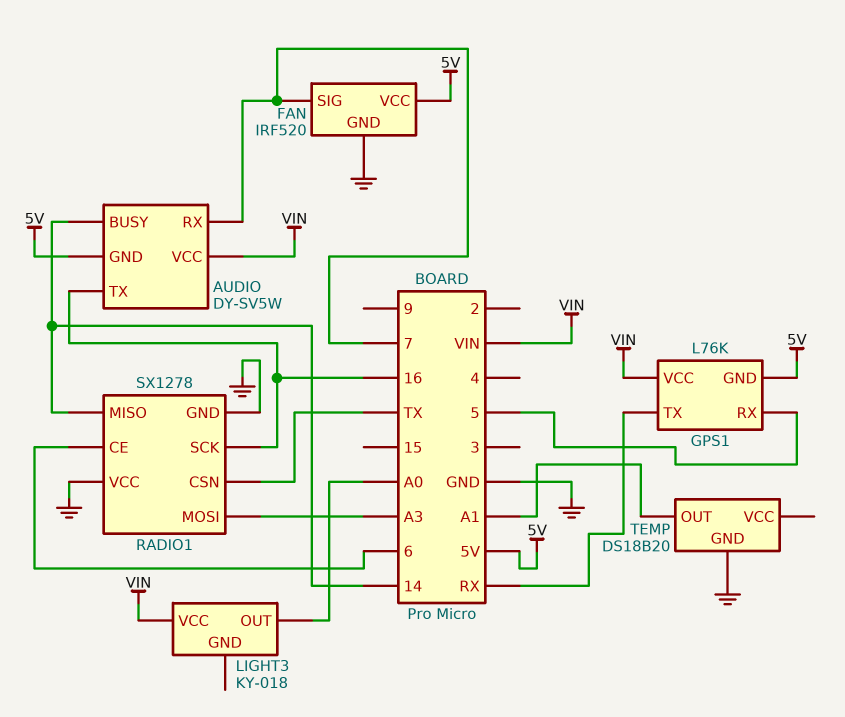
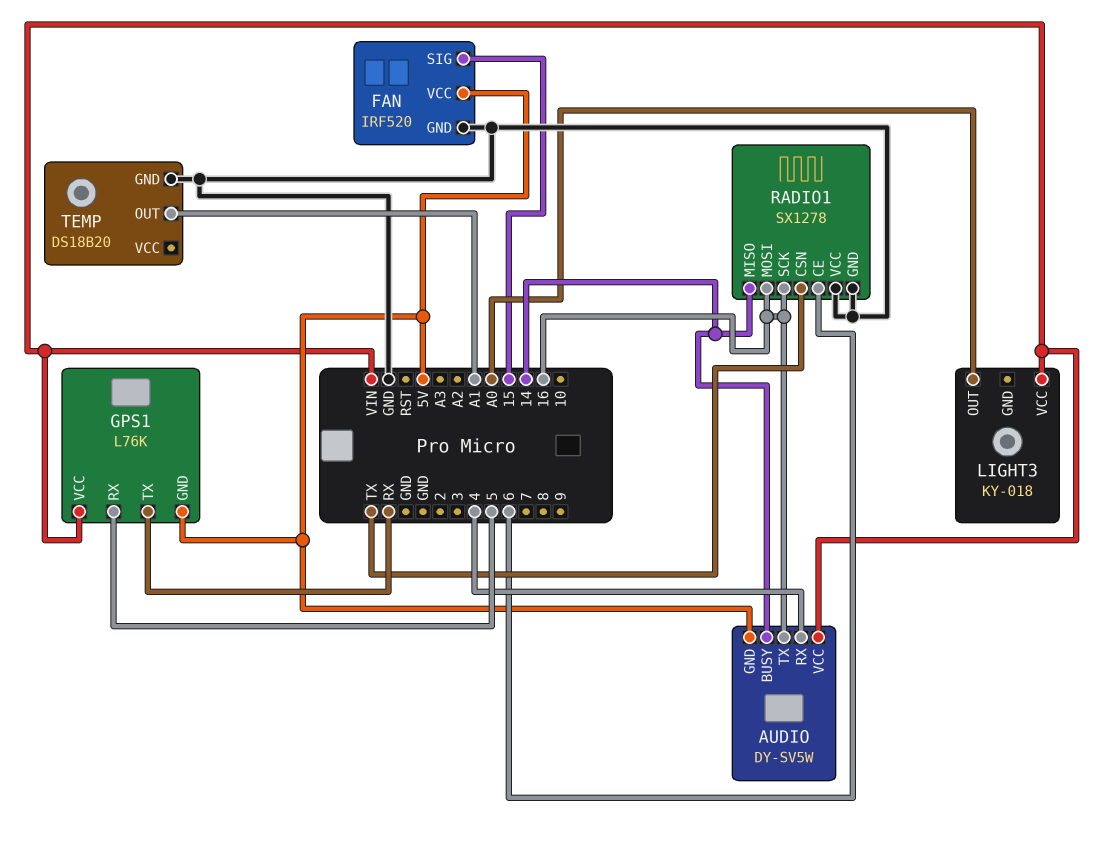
AUDIO pin RX: 7 -> 4
FAN pin SIG: 7 -> 15
RADIO1 pin MOSI: A3 -> 16

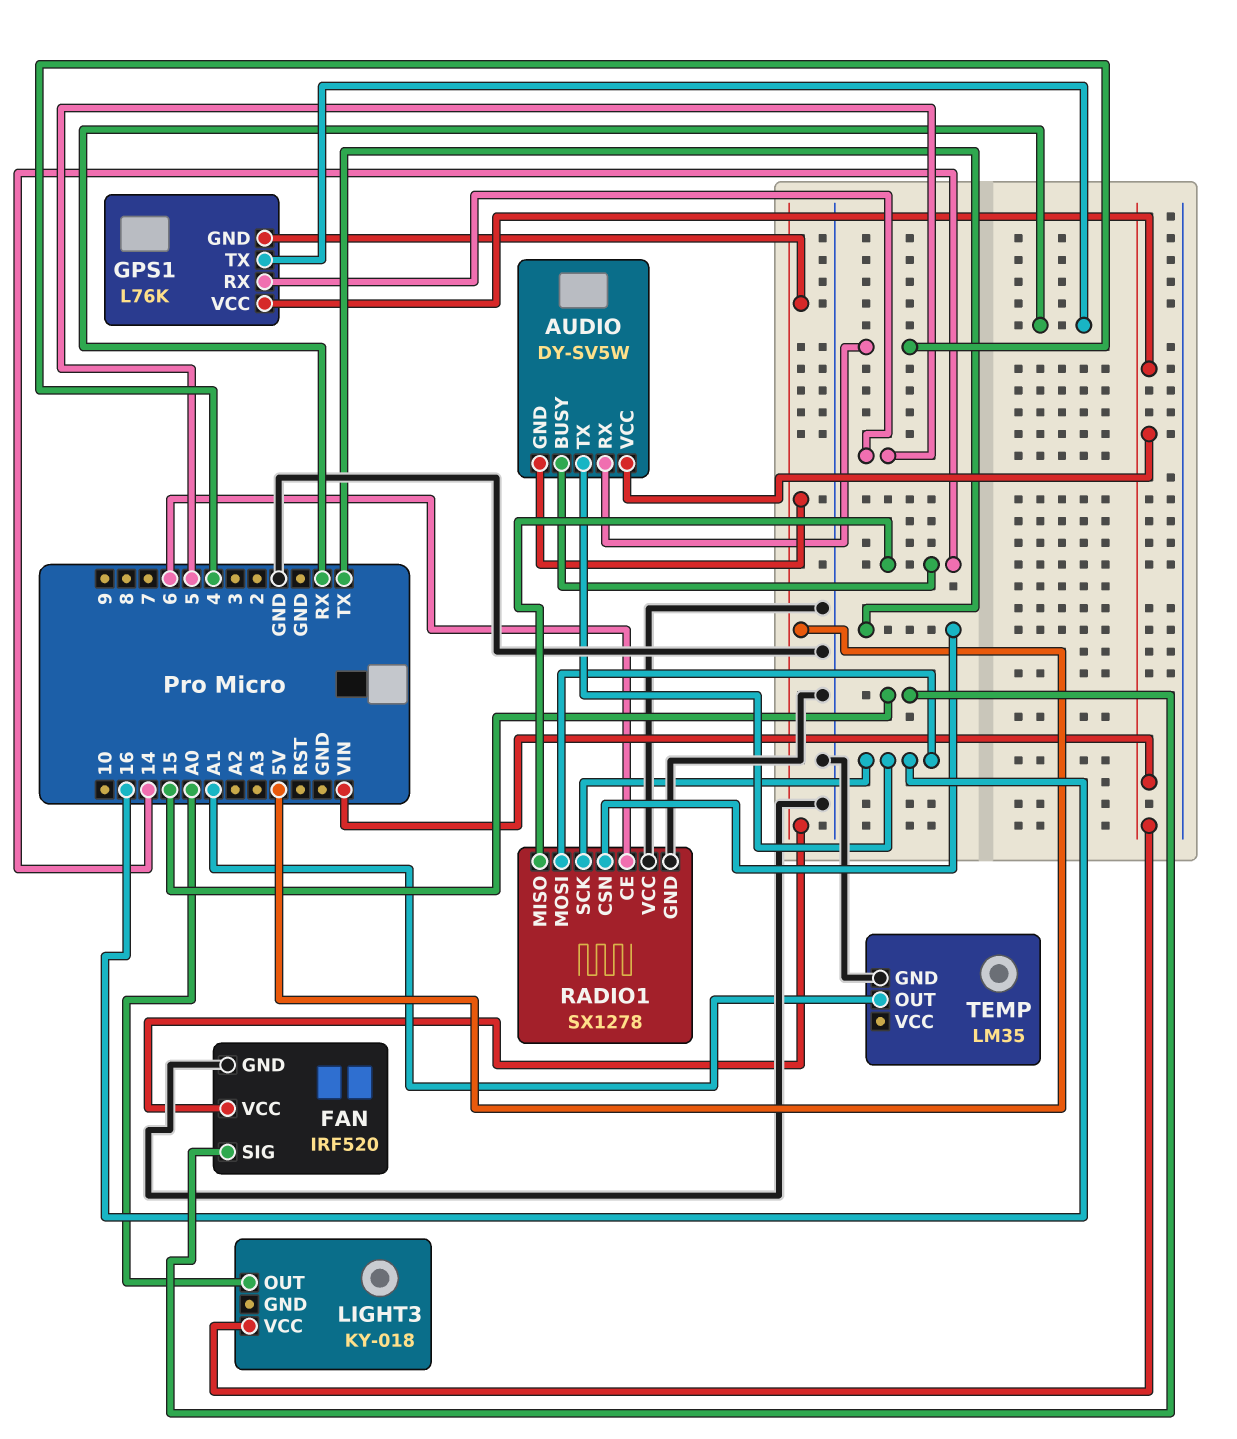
TEMP: DS18B20 -> LM35

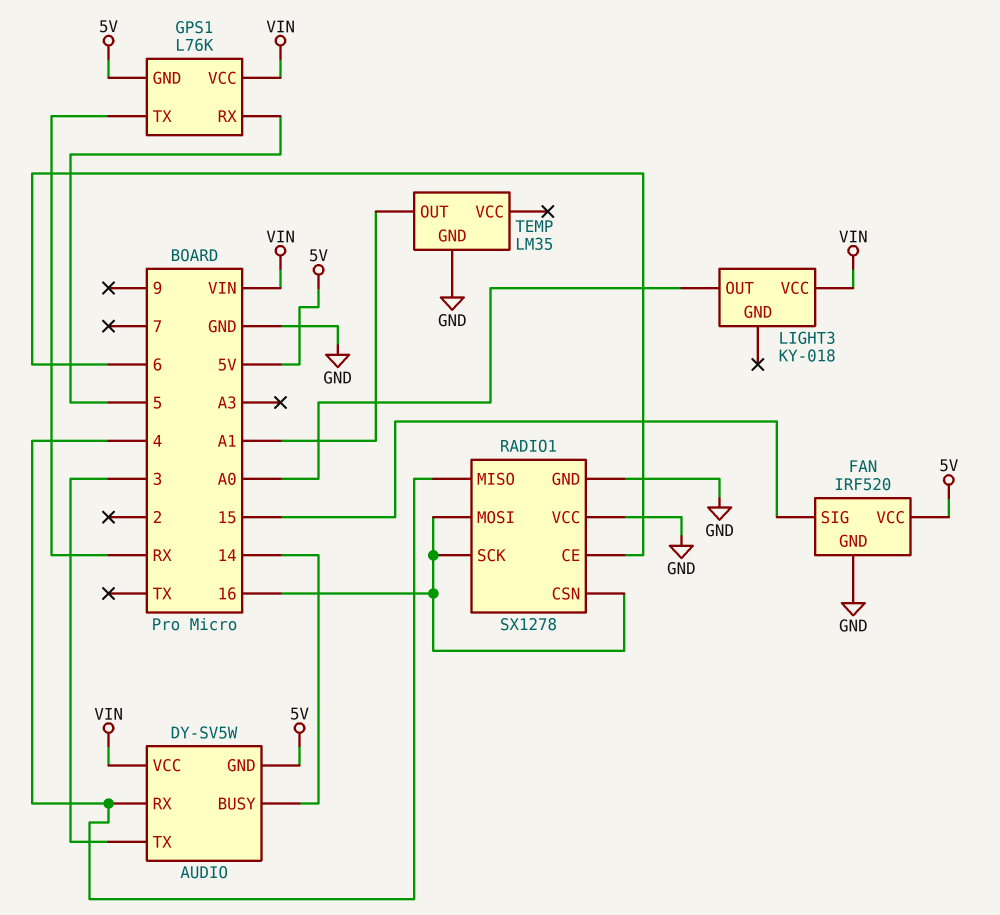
AUDIO pin TX: 16 -> 3
RADIO1 pin CSN: TX -> 16
RADIO1 pin MISO: 14 -> 4

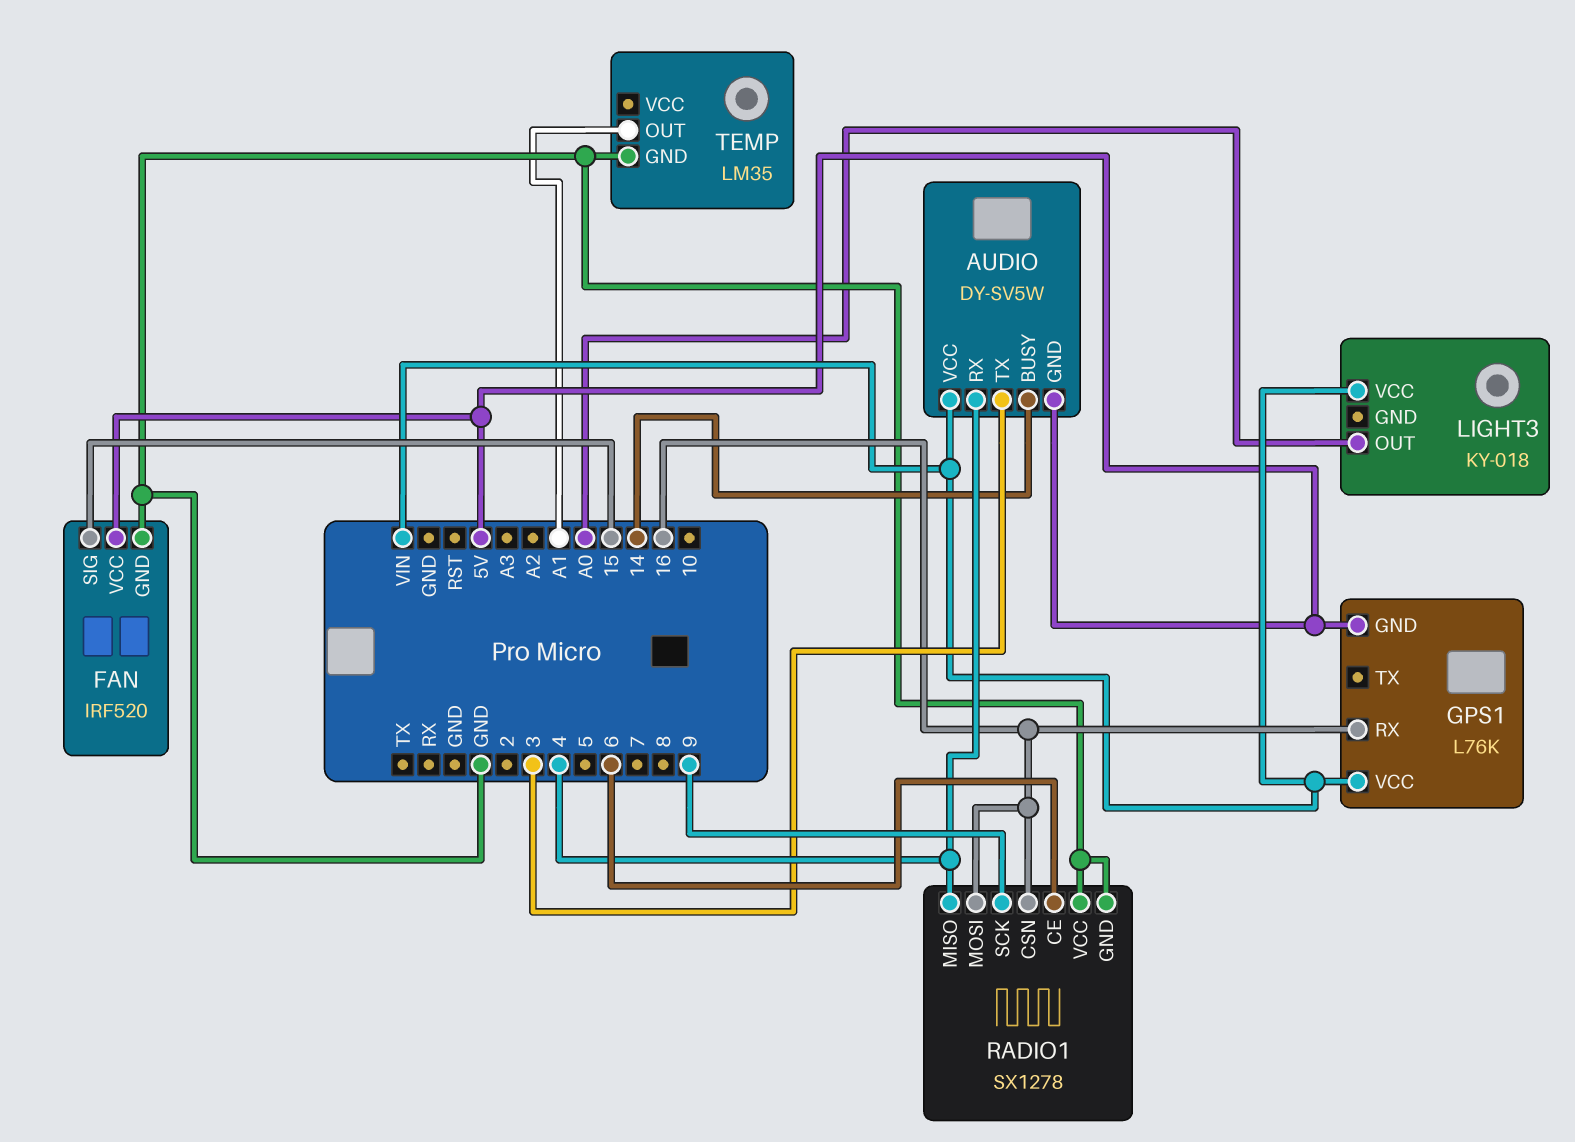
GPS1 pin RX: 5 -> 16
GPS1 pin TX: RX -> none
RADIO1 pin SCK: 16 -> 9

